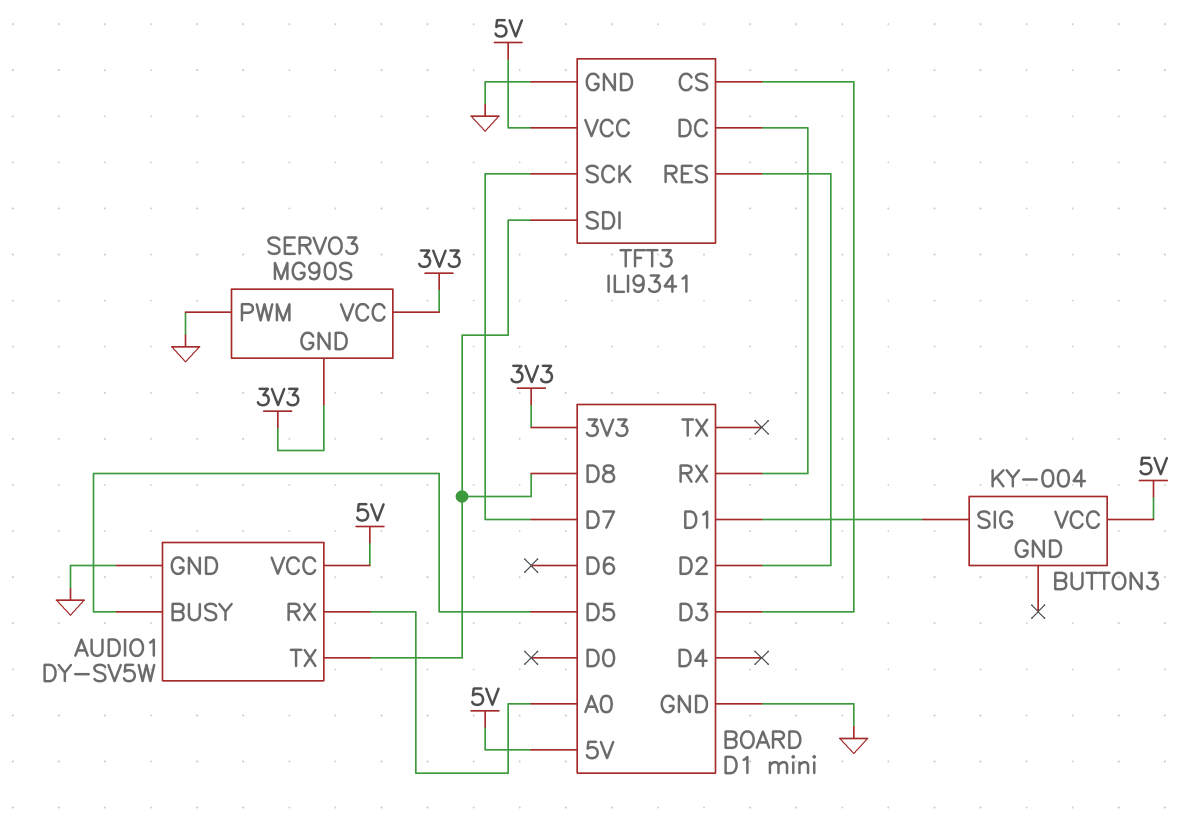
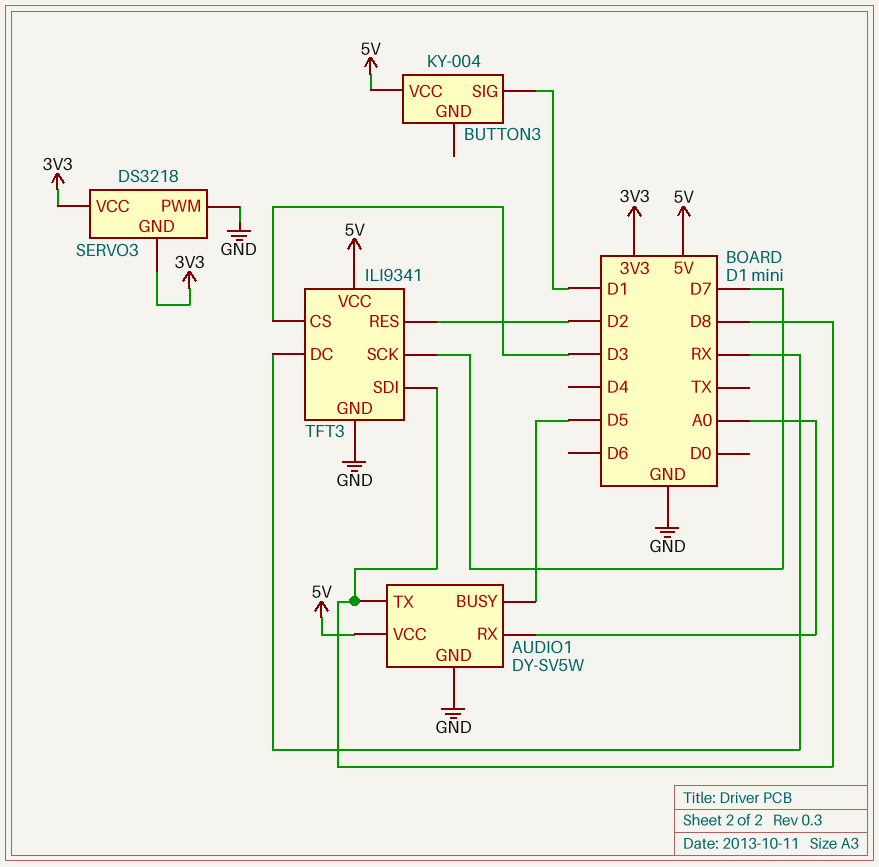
SERVO3: MG90S -> DS3218

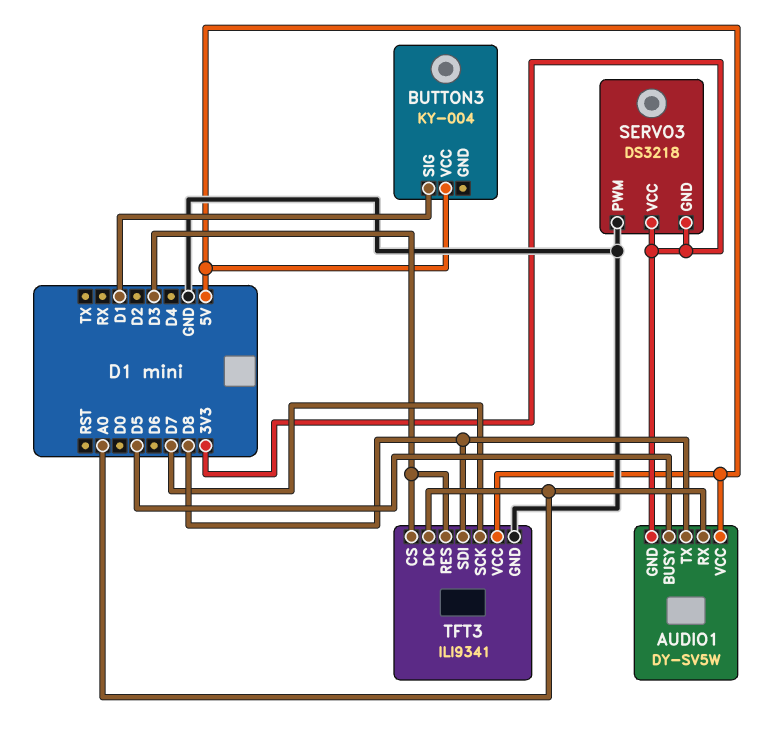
AUDIO1 pin GND: GND -> 3V3
TFT3 pin DC: RX -> A0
TFT3 pin RES: D2 -> D3

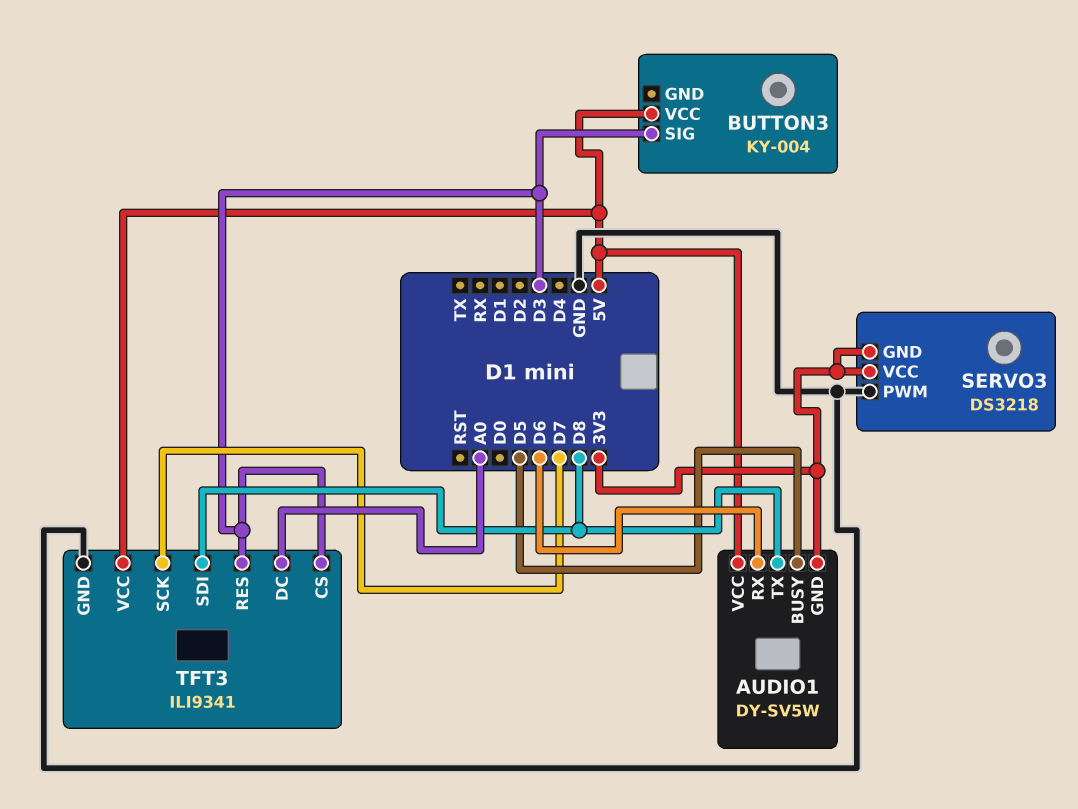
AUDIO1 pin RX: A0 -> D6
BUTTON3 pin SIG: D1 -> D3

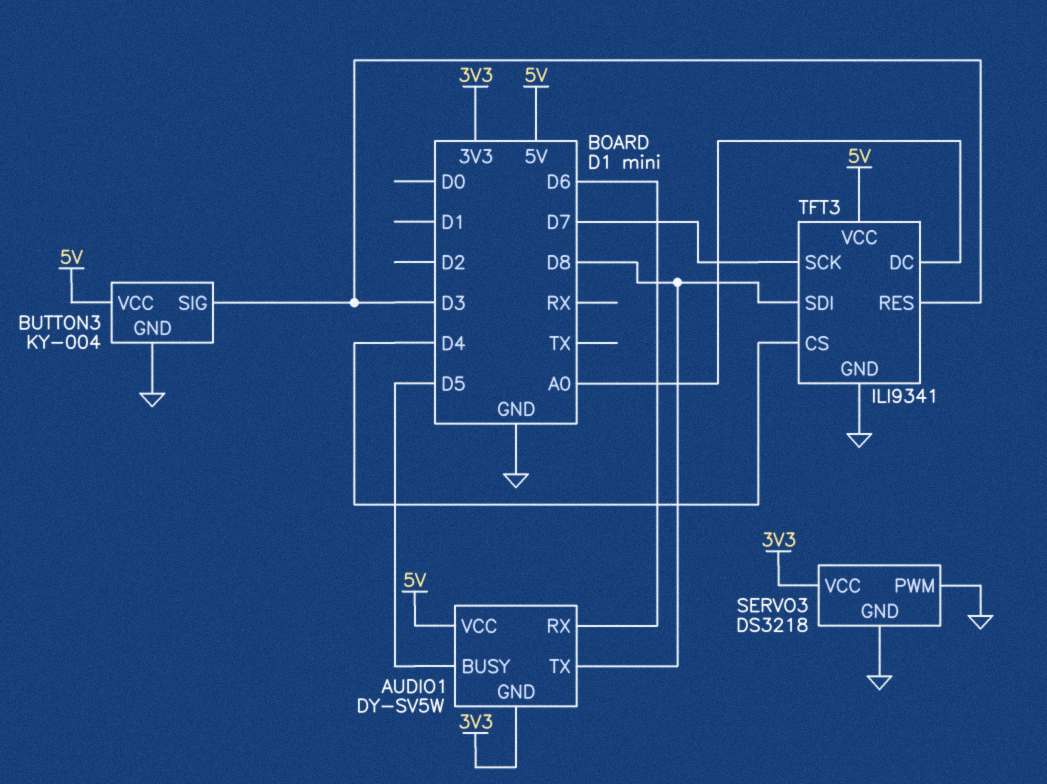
BUTTON3 pin GND: none -> GND
SERVO3 pin GND: 3V3 -> GND
TFT3 pin CS: D3 -> D4

